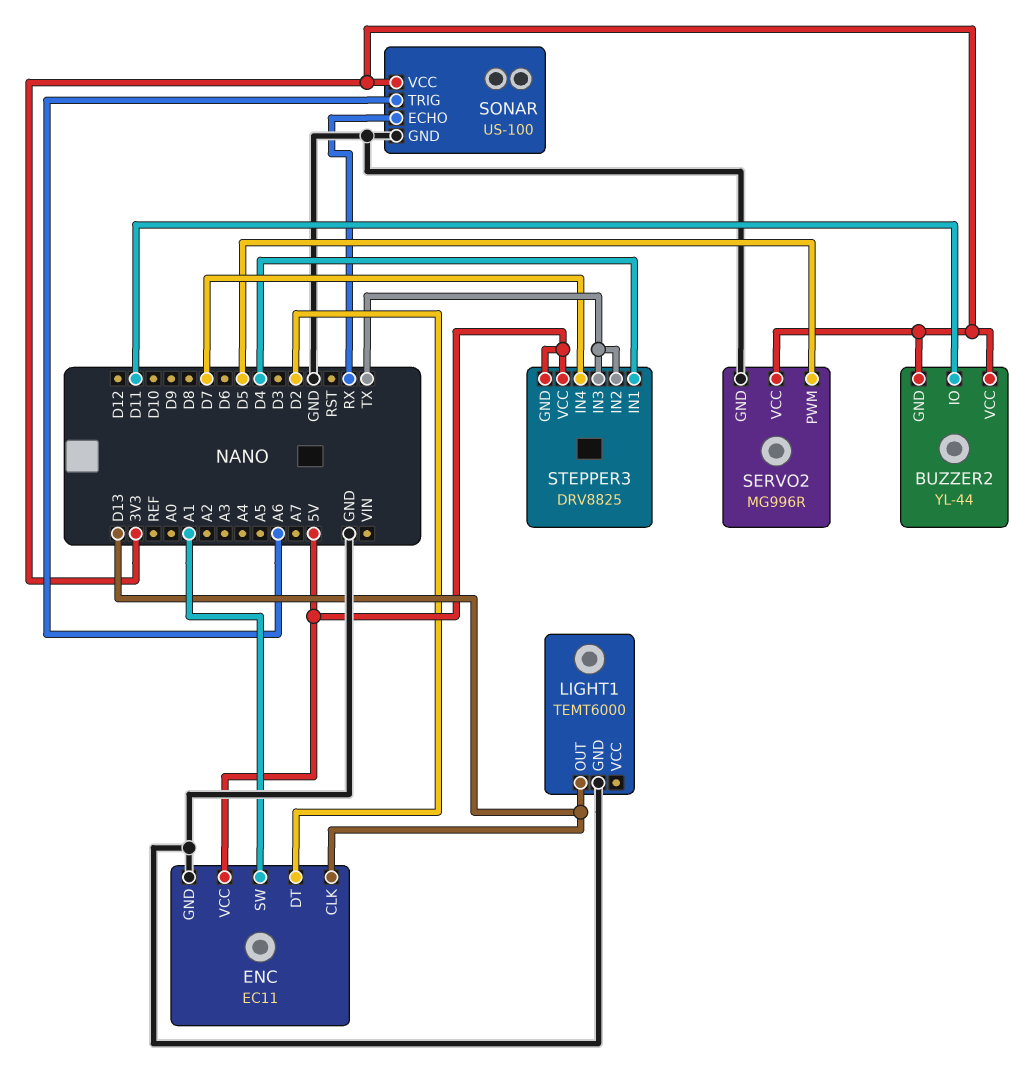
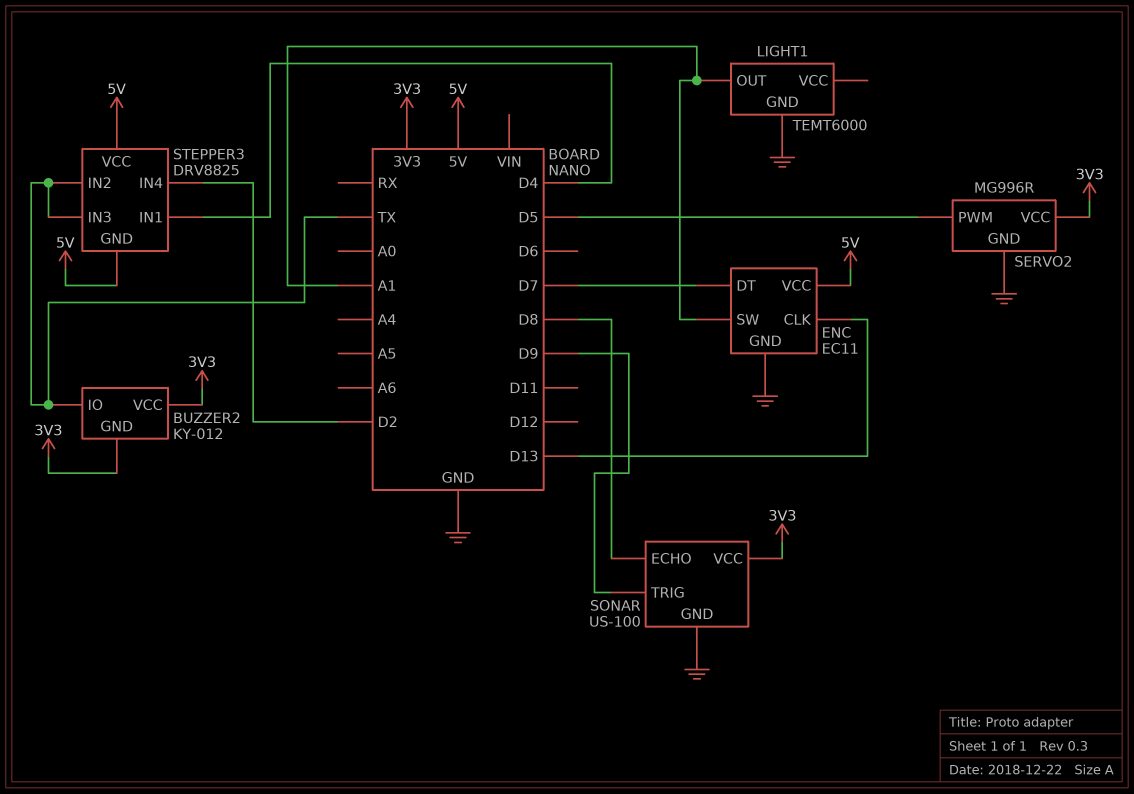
BUZZER2: YL-44 -> KY-012
BUZZER2 pin IO: D11 -> TX
ENC pin DT: D2 -> D7
LIGHT1 pin OUT: D13 -> A1
SONAR pin ECHO: RX -> D8
SONAR pin TRIG: A6 -> D9
STEPPER3 pin IN4: D7 -> D2

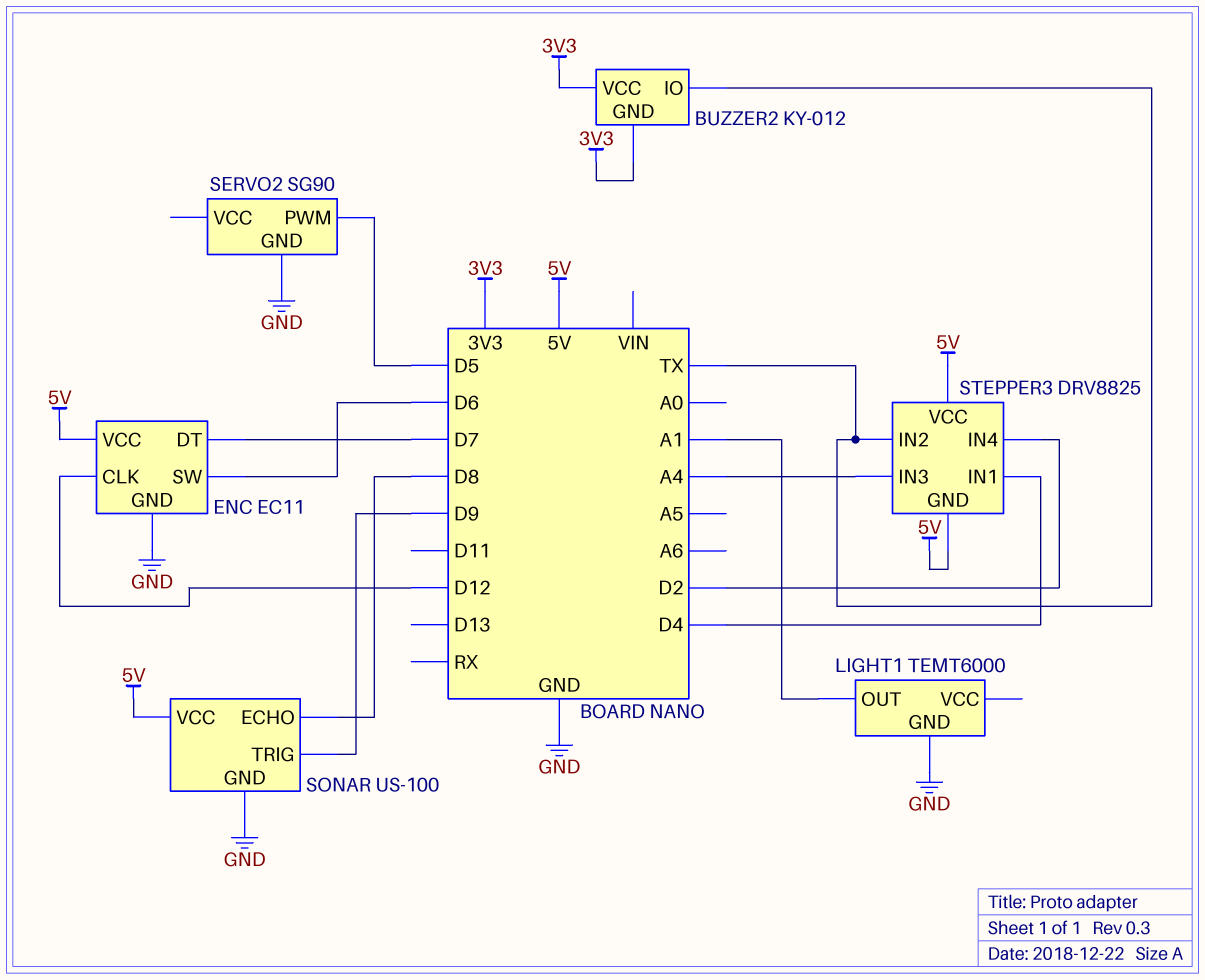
ENC pin CLK: D13 -> D12
ENC pin SW: A1 -> D6
SERVO2: MG996R -> SG90
SERVO2 pin VCC: 3V3 -> none
SONAR pin VCC: 3V3 -> 5V
STEPPER3 pin IN3: TX -> A4

